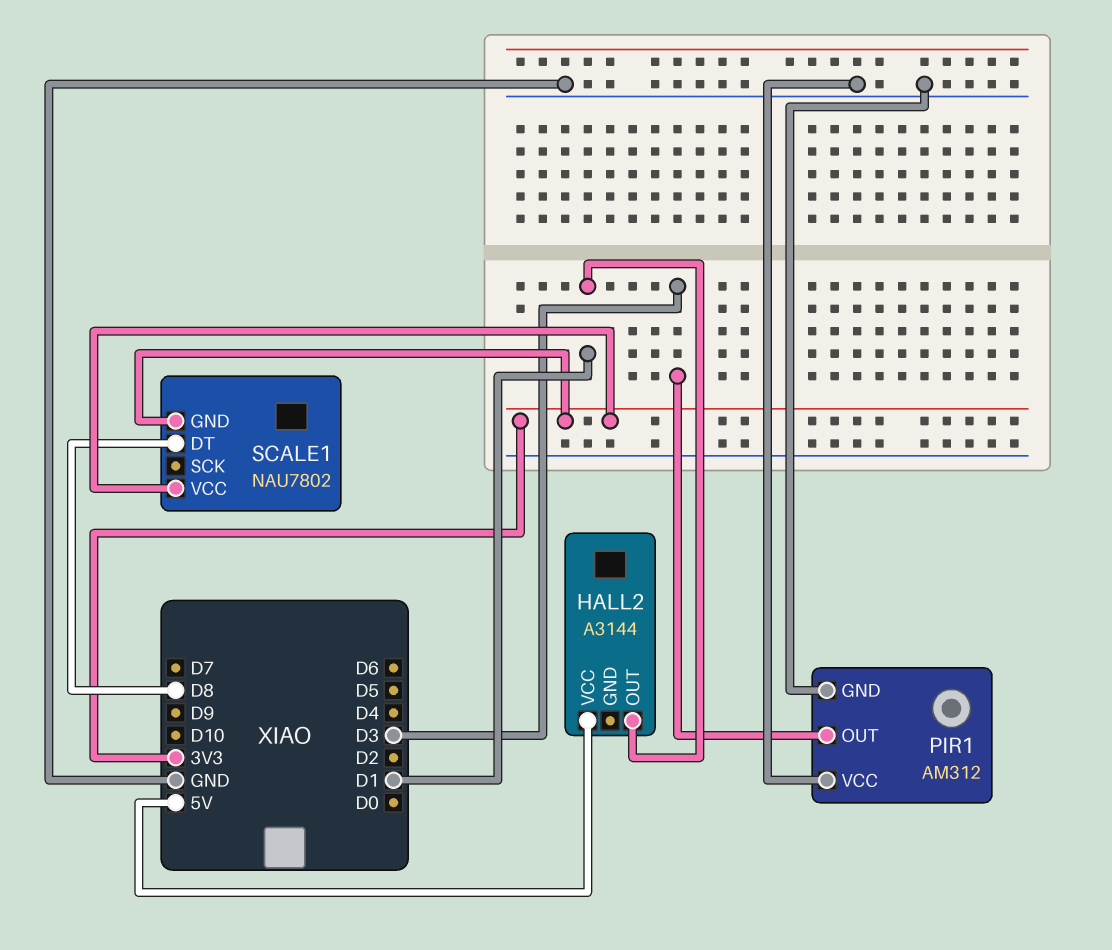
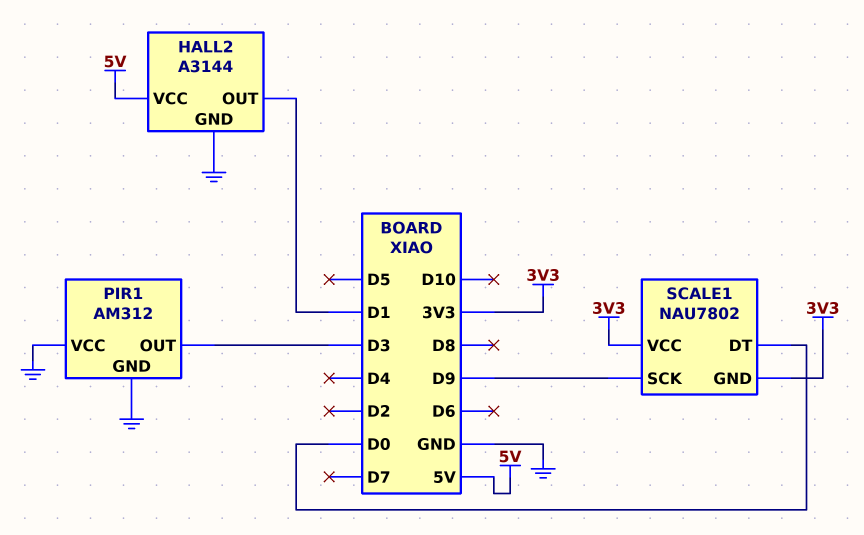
HALL2 pin GND: none -> GND
SCALE1 pin DT: D8 -> D0
SCALE1 pin SCK: none -> D9

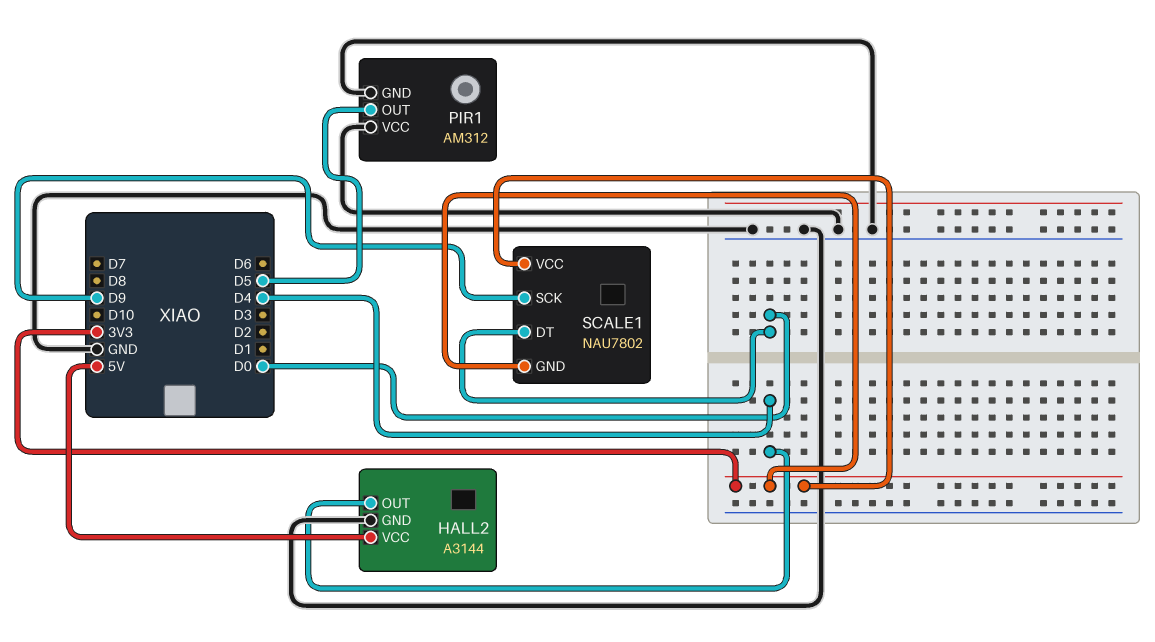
HALL2 pin OUT: D1 -> D4
PIR1 pin OUT: D3 -> D5

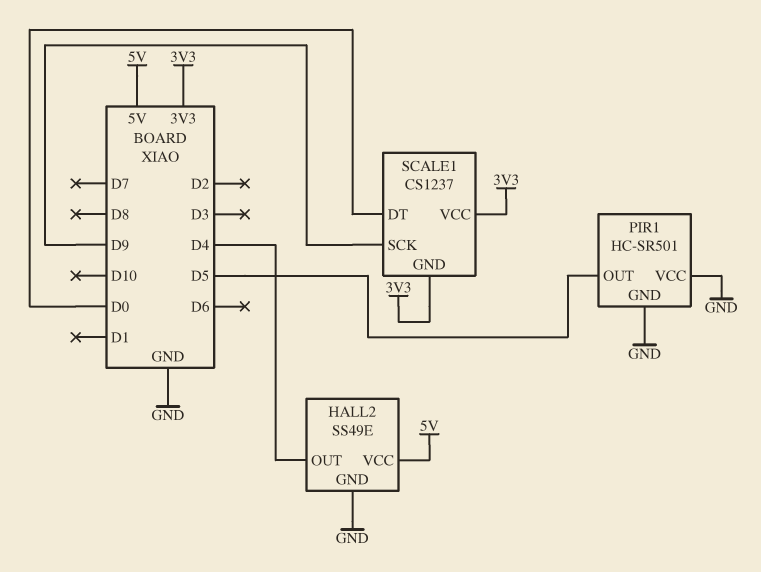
HALL2: A3144 -> SS49E
PIR1: AM312 -> HC-SR501
SCALE1: NAU7802 -> CS1237

